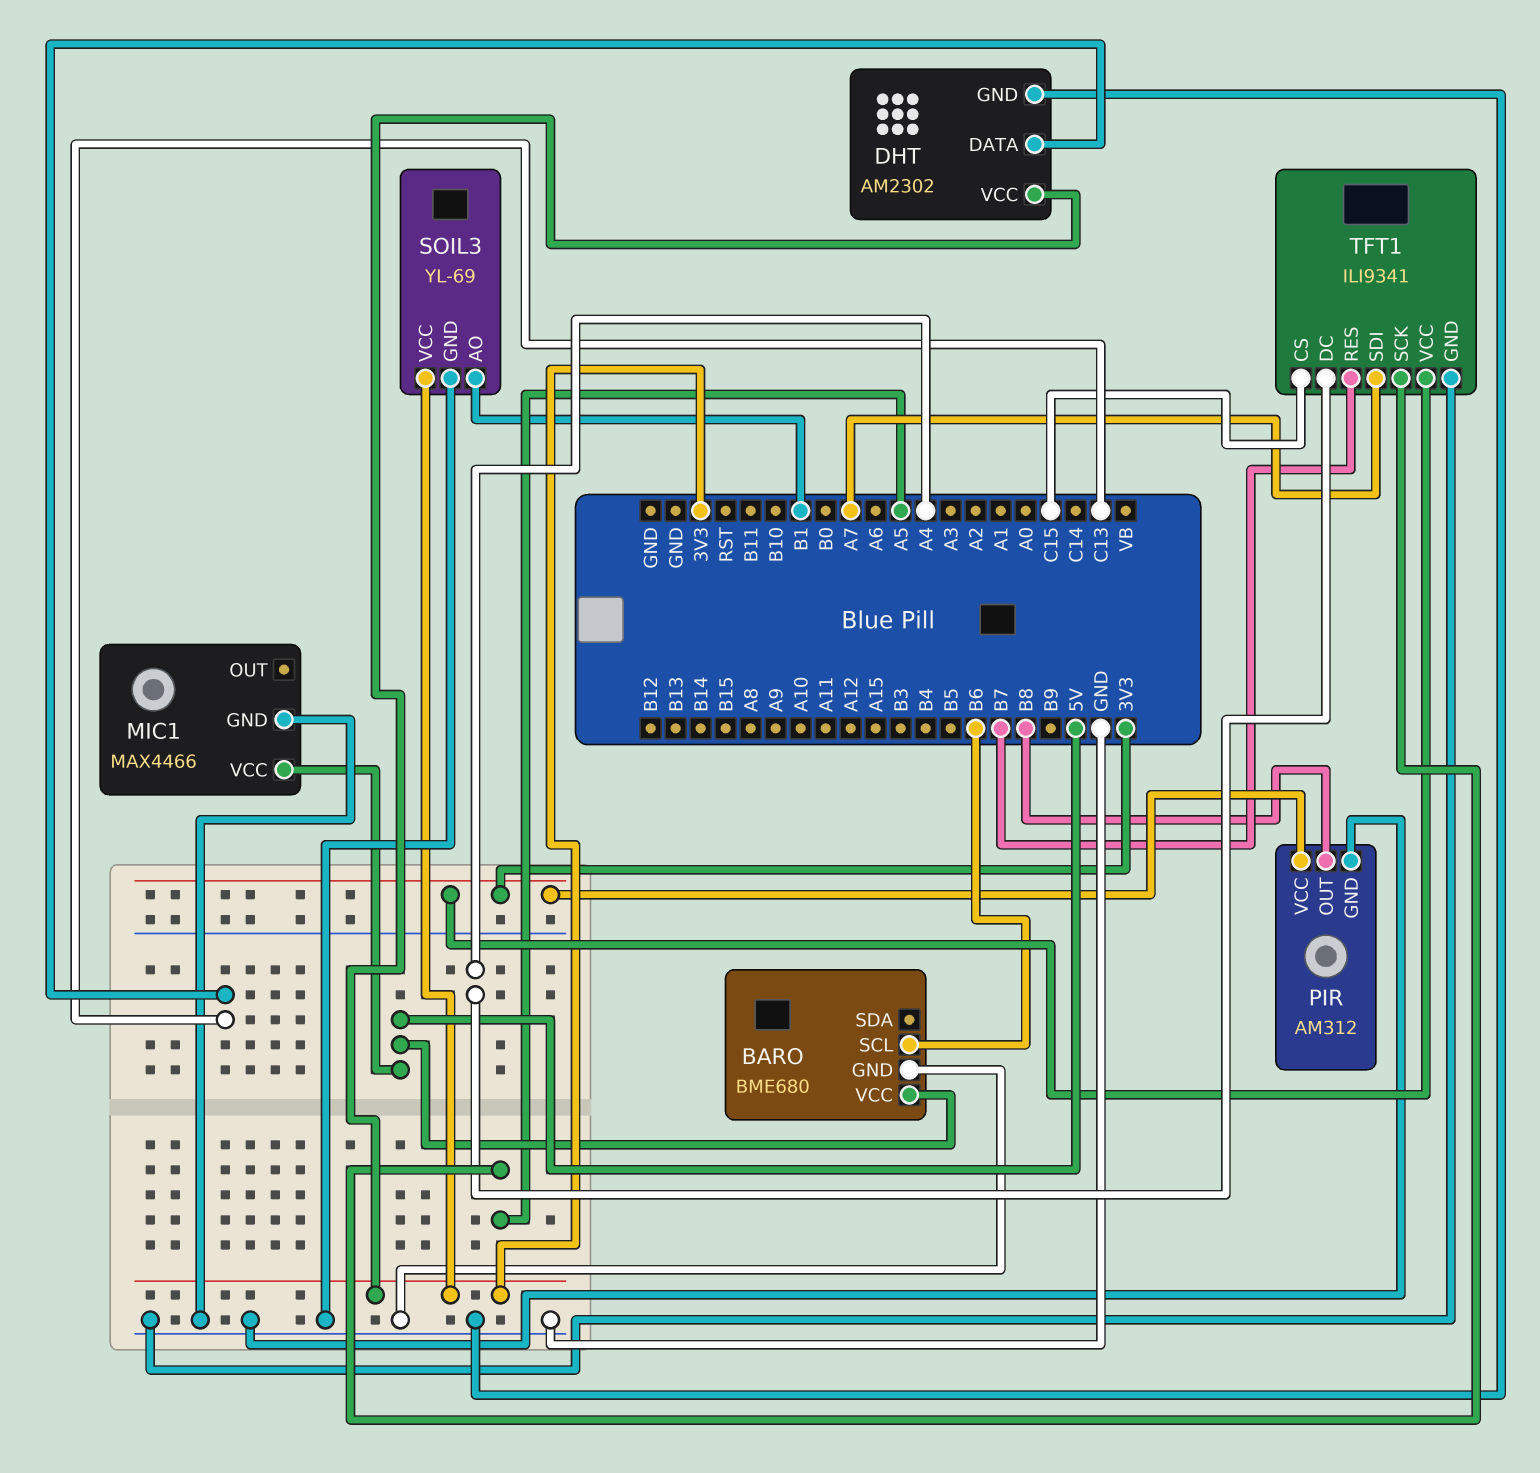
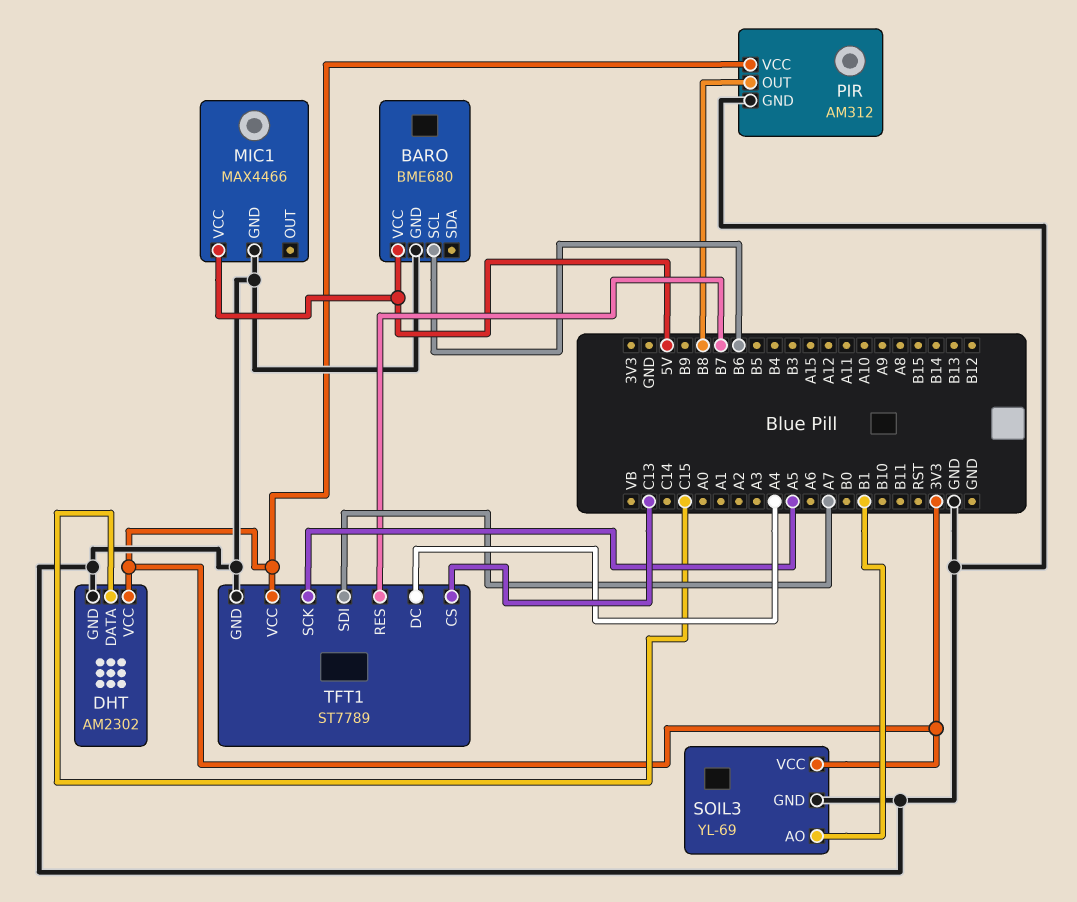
DHT pin DATA: C13 -> C15
TFT1: ILI9341 -> ST7789
TFT1 pin CS: C15 -> C13

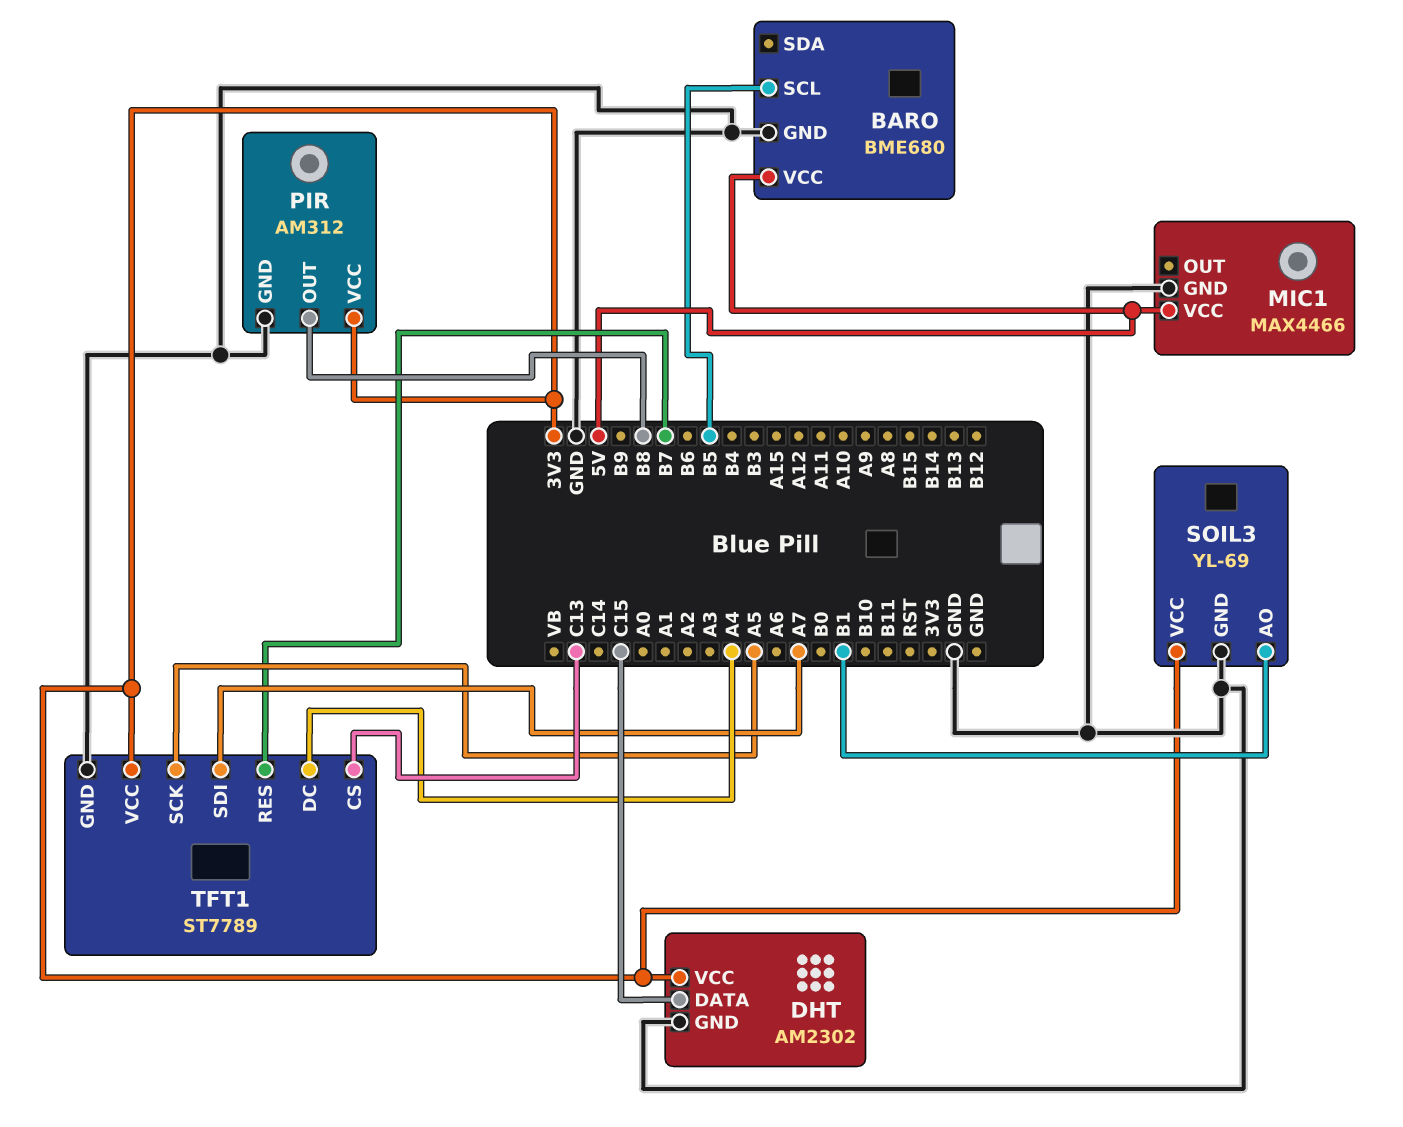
BARO pin SCL: B6 -> B5

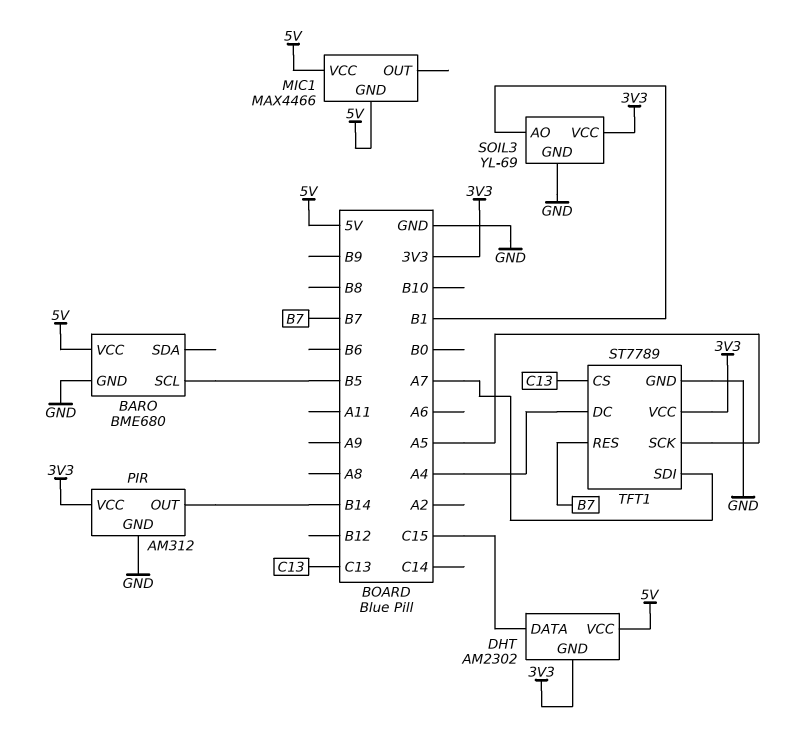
DHT pin GND: GND -> 3V3
DHT pin VCC: 3V3 -> 5V
MIC1 pin GND: GND -> 5V
PIR pin OUT: B8 -> B14

